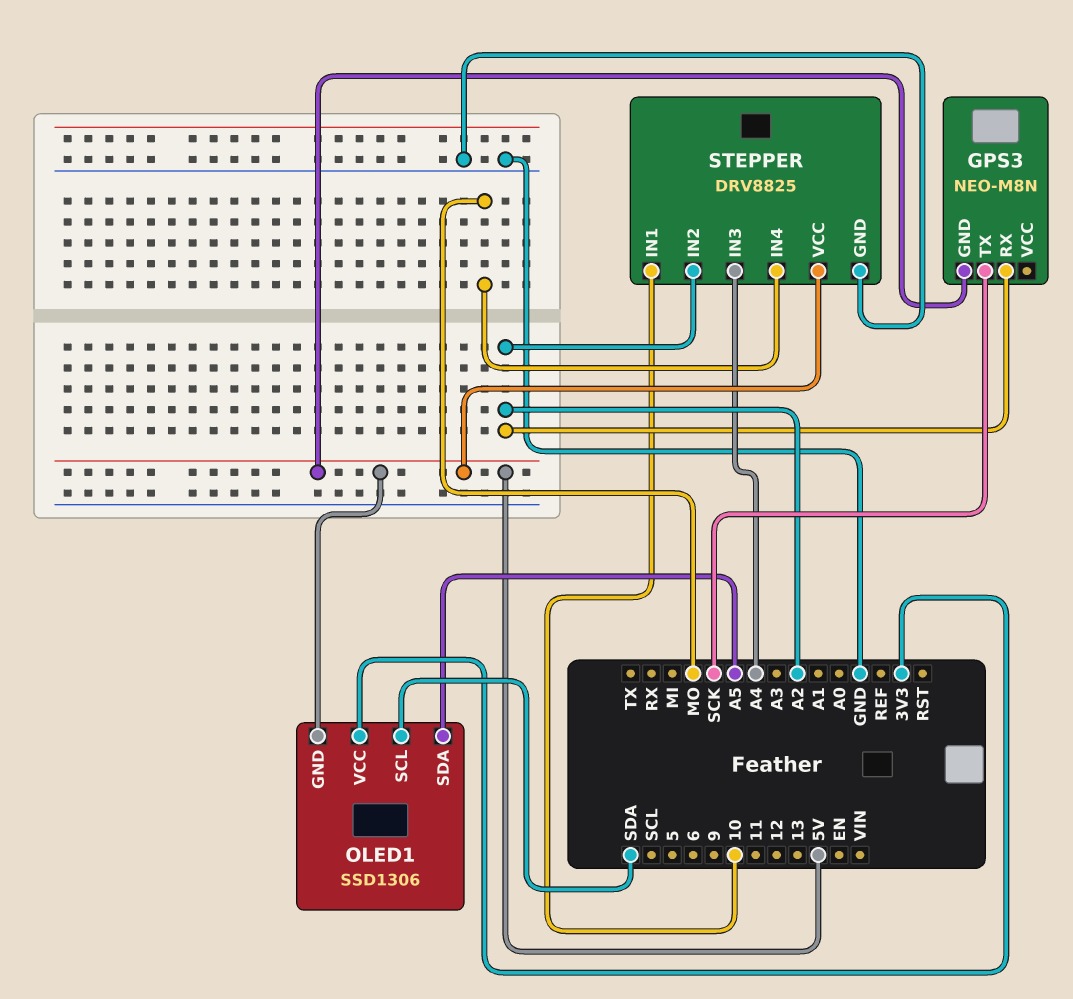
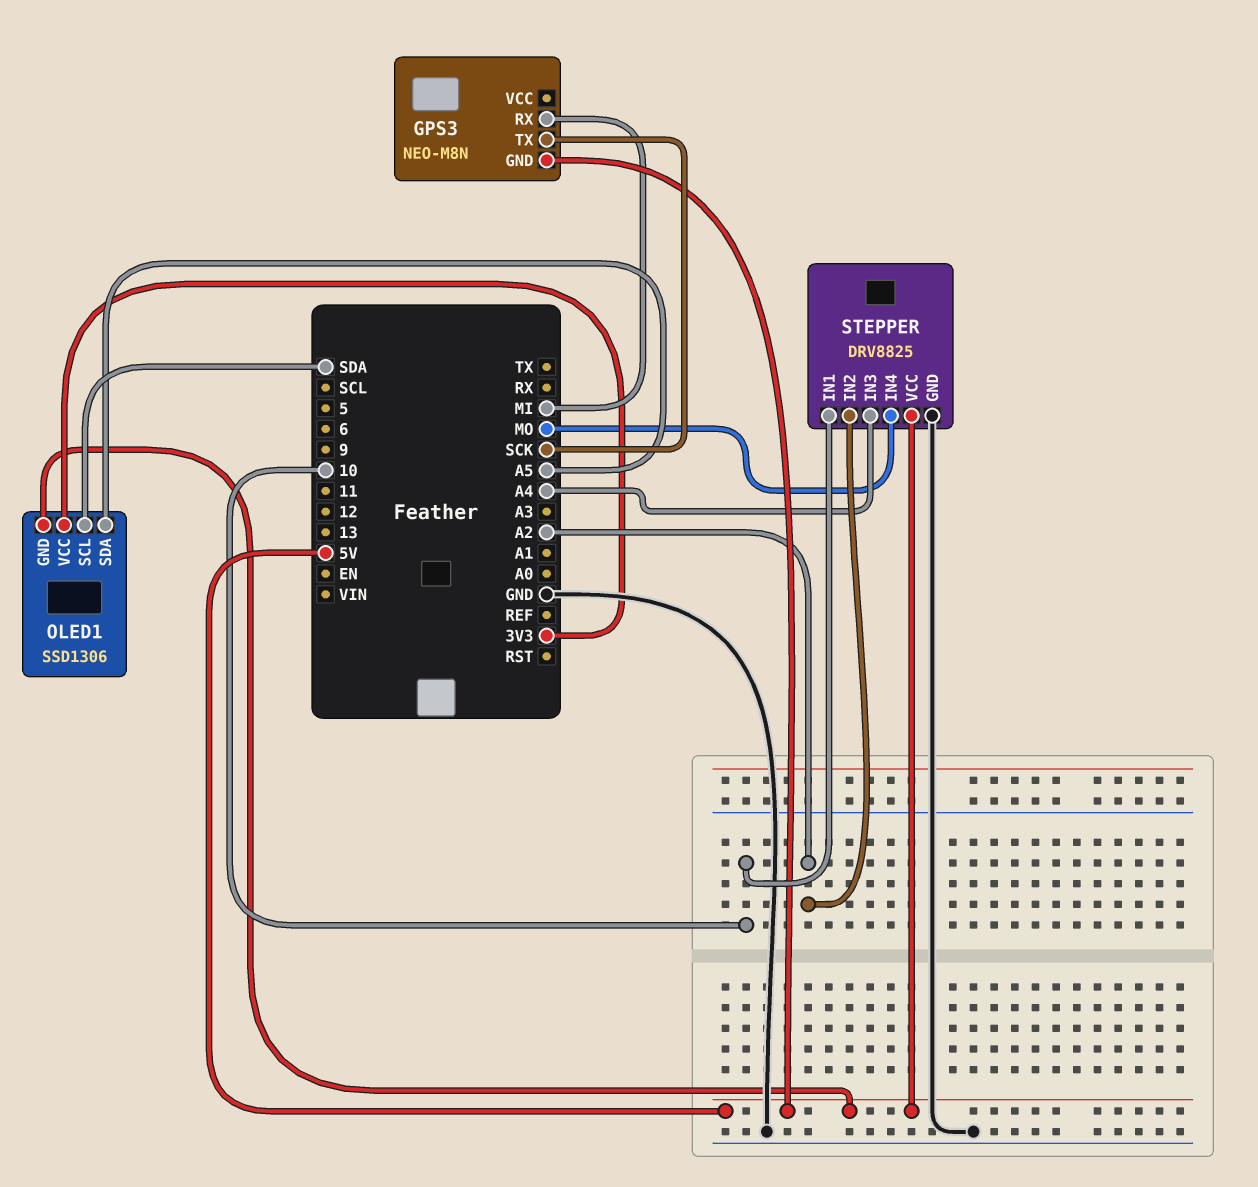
GPS3 pin RX: A2 -> MI

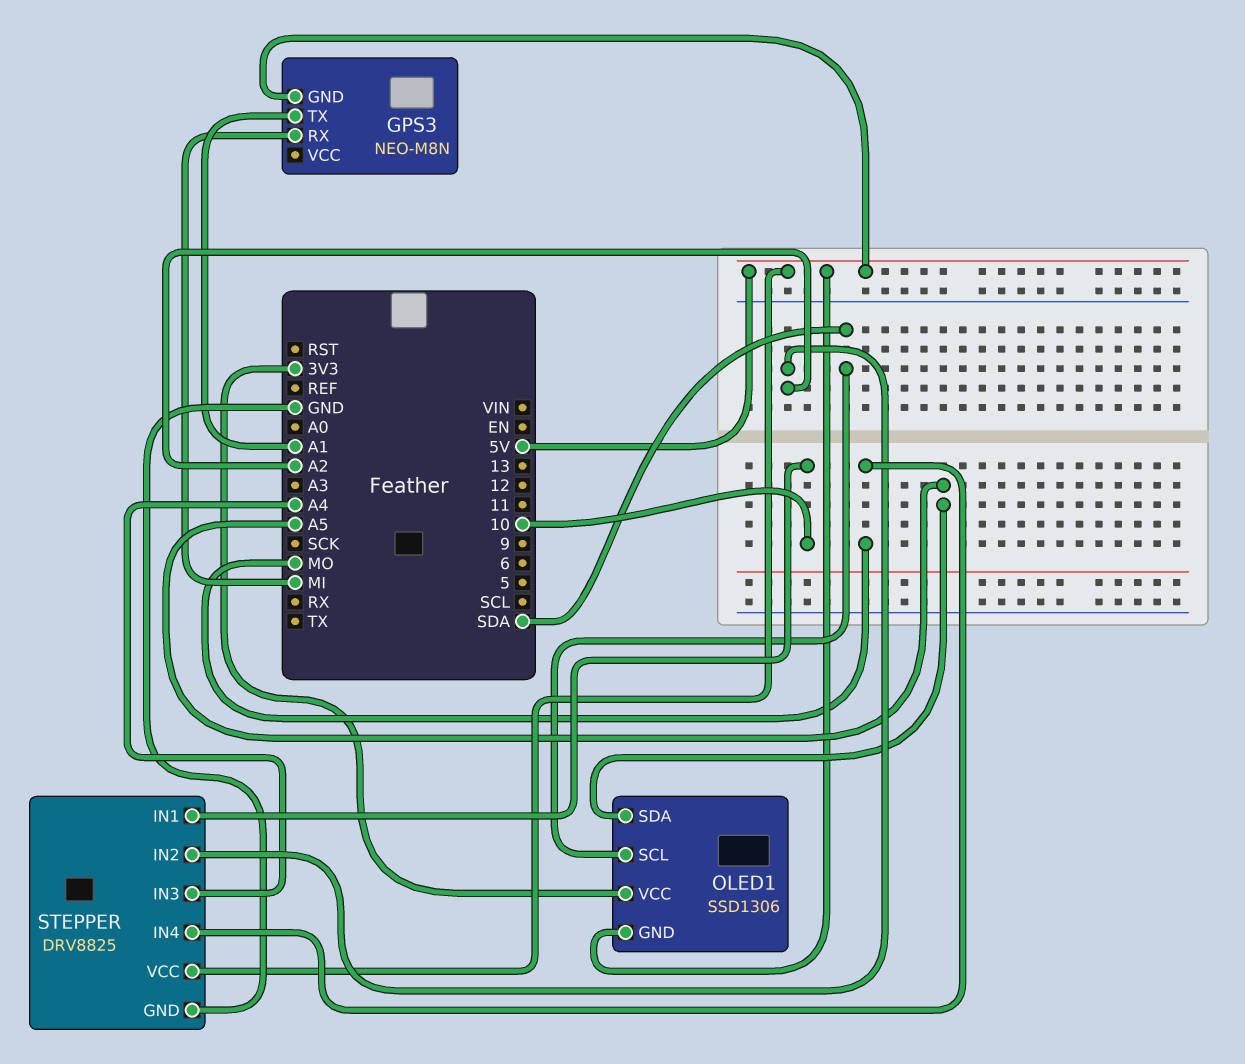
GPS3 pin TX: SCK -> A1

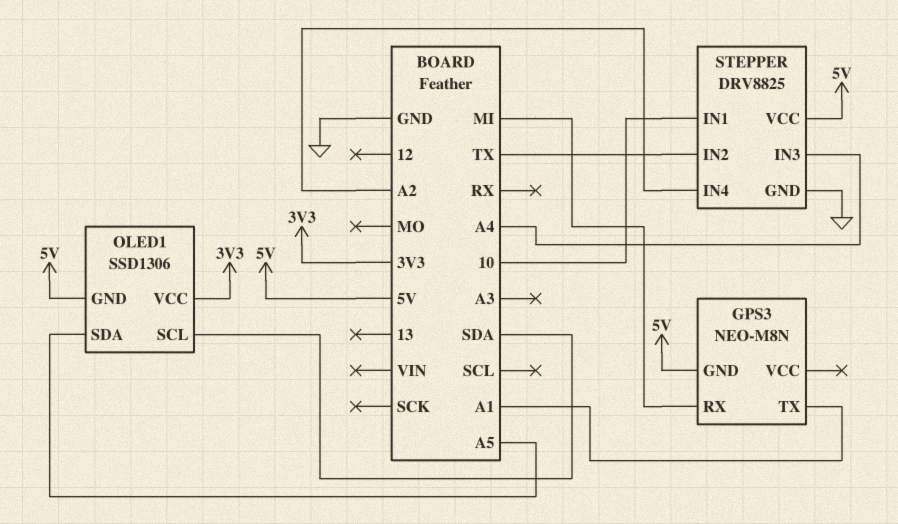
STEPPER pin IN2: A2 -> TX
STEPPER pin IN4: MO -> A2

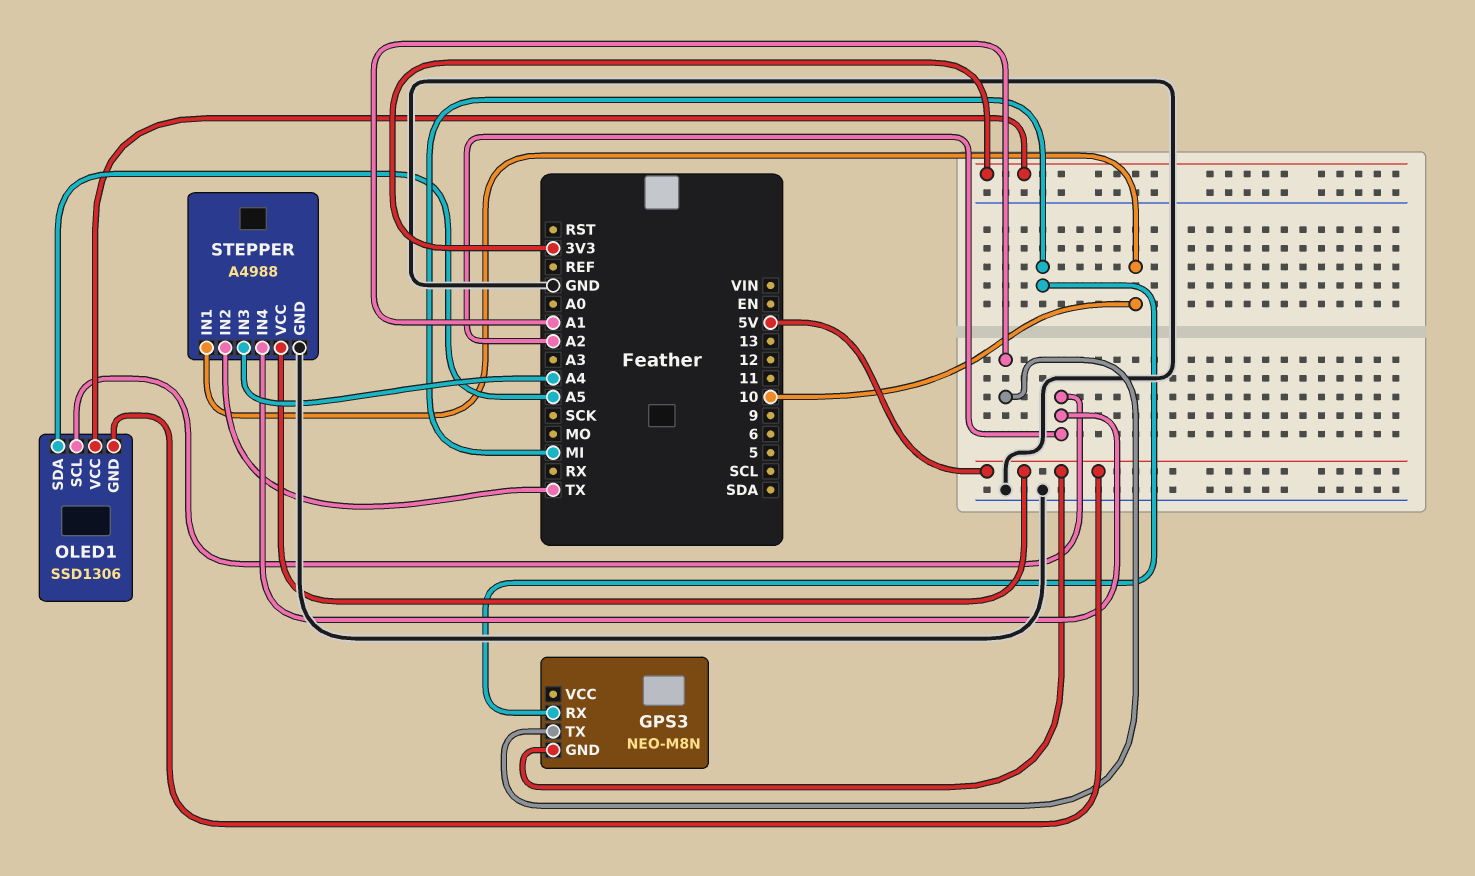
OLED1 pin SCL: SDA -> A2
STEPPER: DRV8825 -> A4988

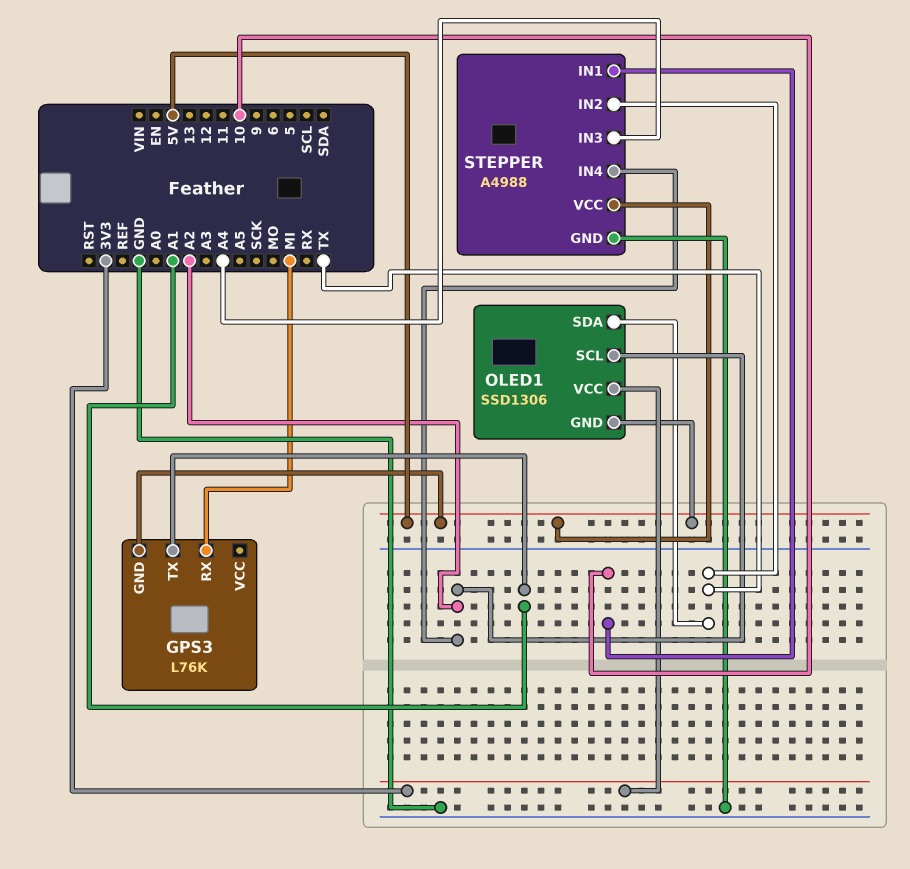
GPS3: NEO-M8N -> L76K
OLED1 pin SDA: A5 -> TX

